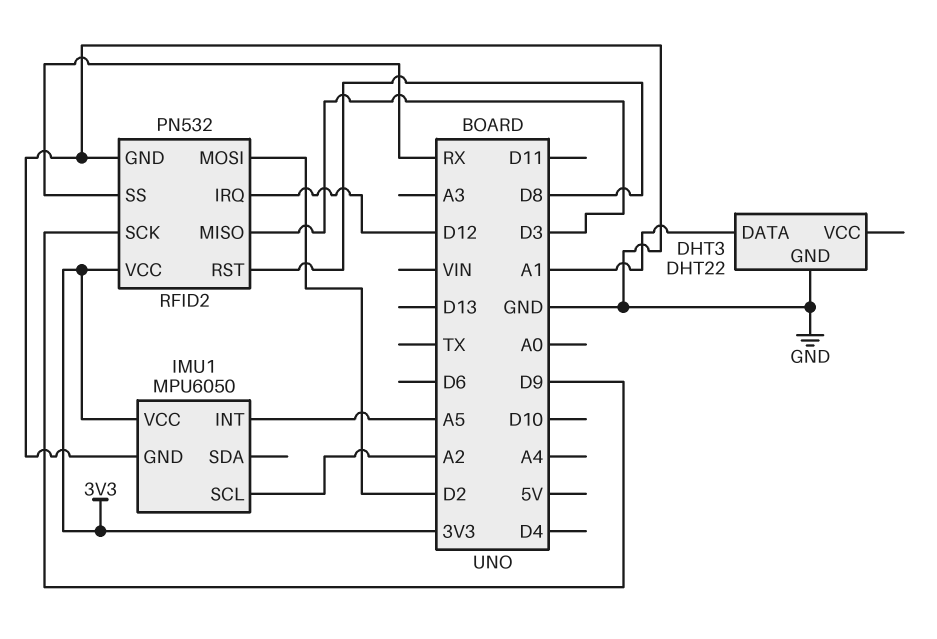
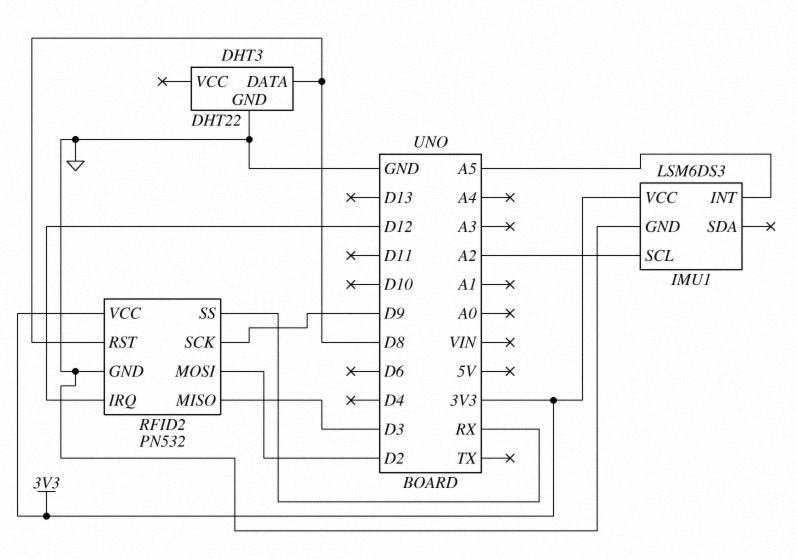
DHT3 pin DATA: A1 -> D8
IMU1: MPU6050 -> LSM6DS3

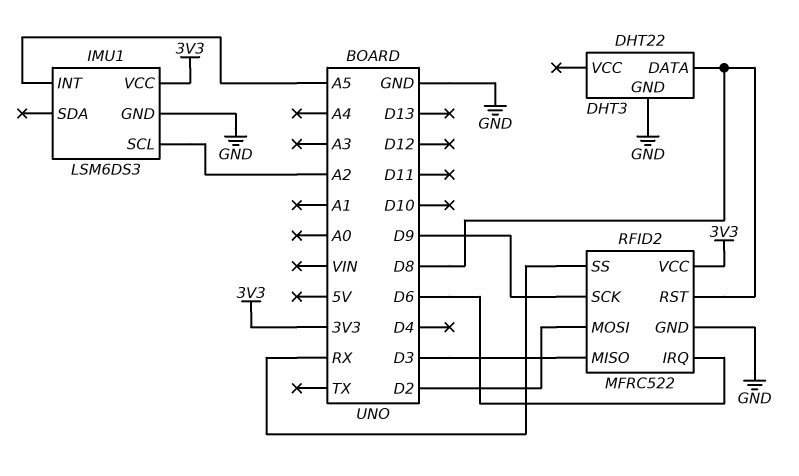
RFID2: PN532 -> MFRC522
RFID2 pin IRQ: D12 -> D6

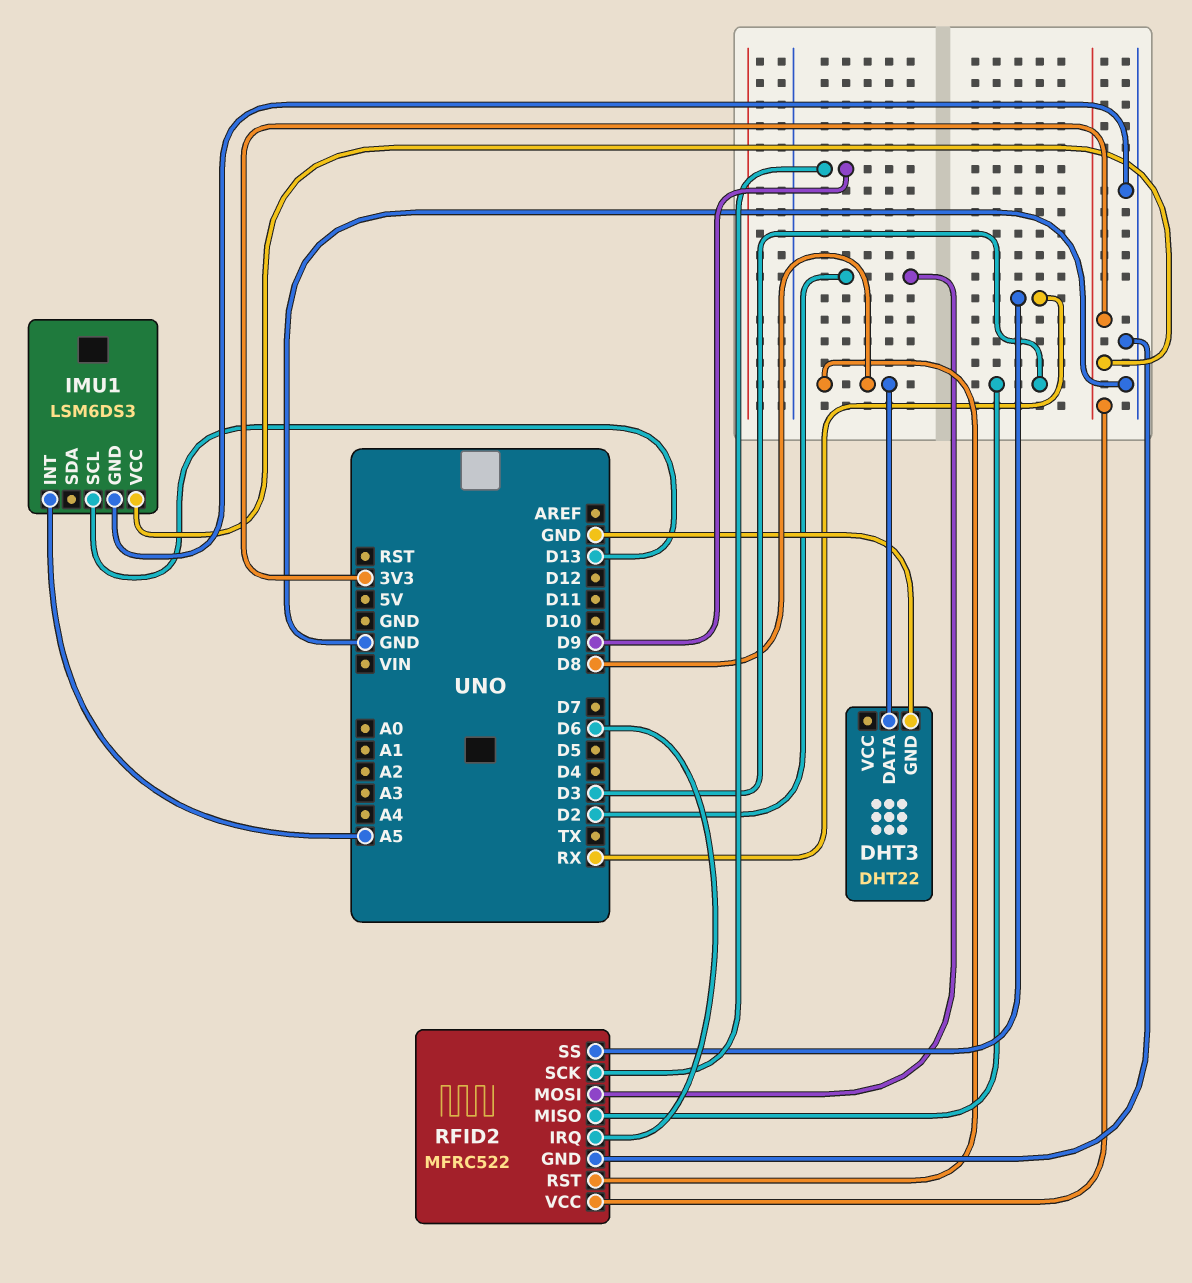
IMU1 pin SCL: A2 -> D13

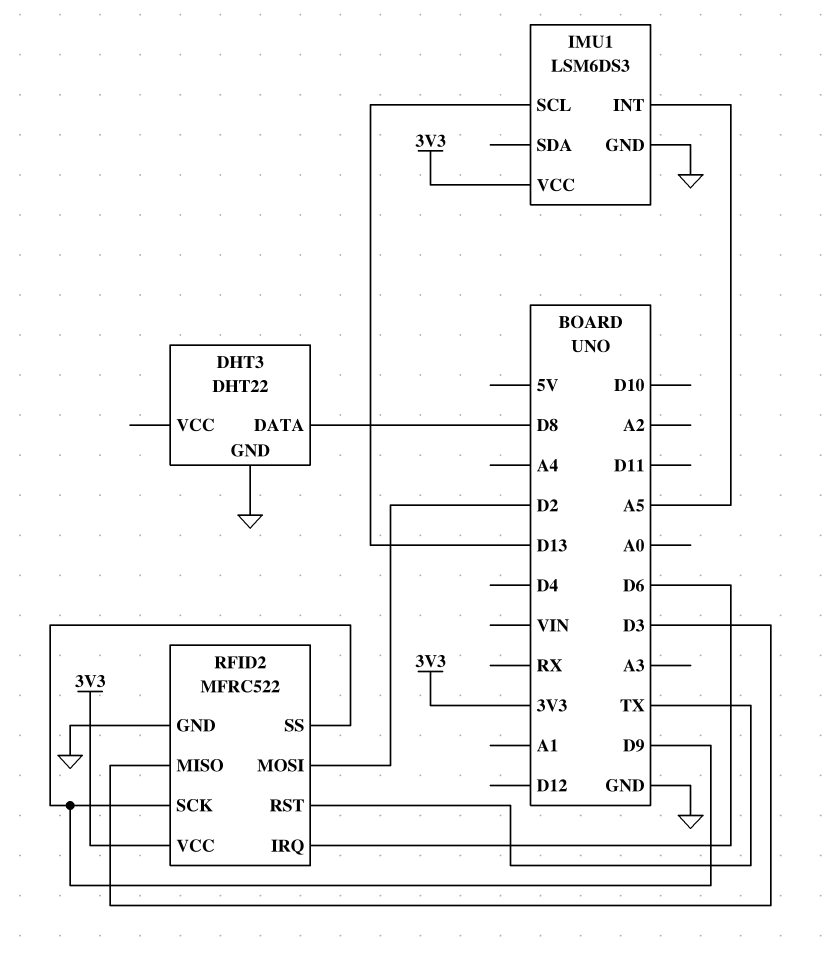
RFID2 pin RST: D8 -> TX
RFID2 pin SS: RX -> D9

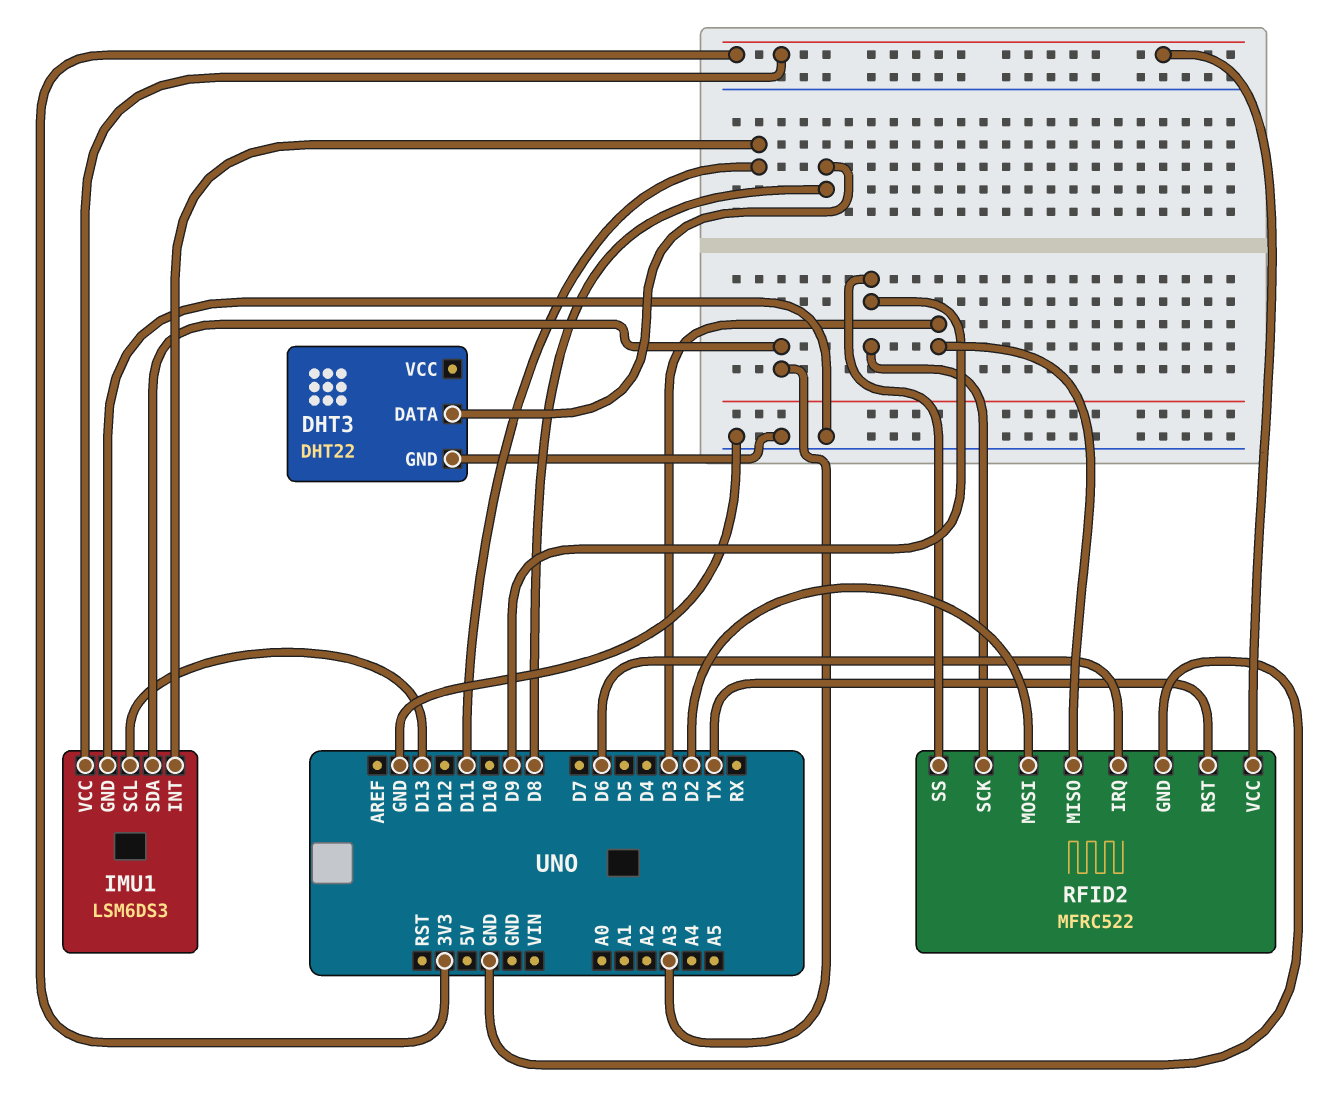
IMU1 pin INT: A5 -> D11
IMU1 pin SDA: none -> A3

